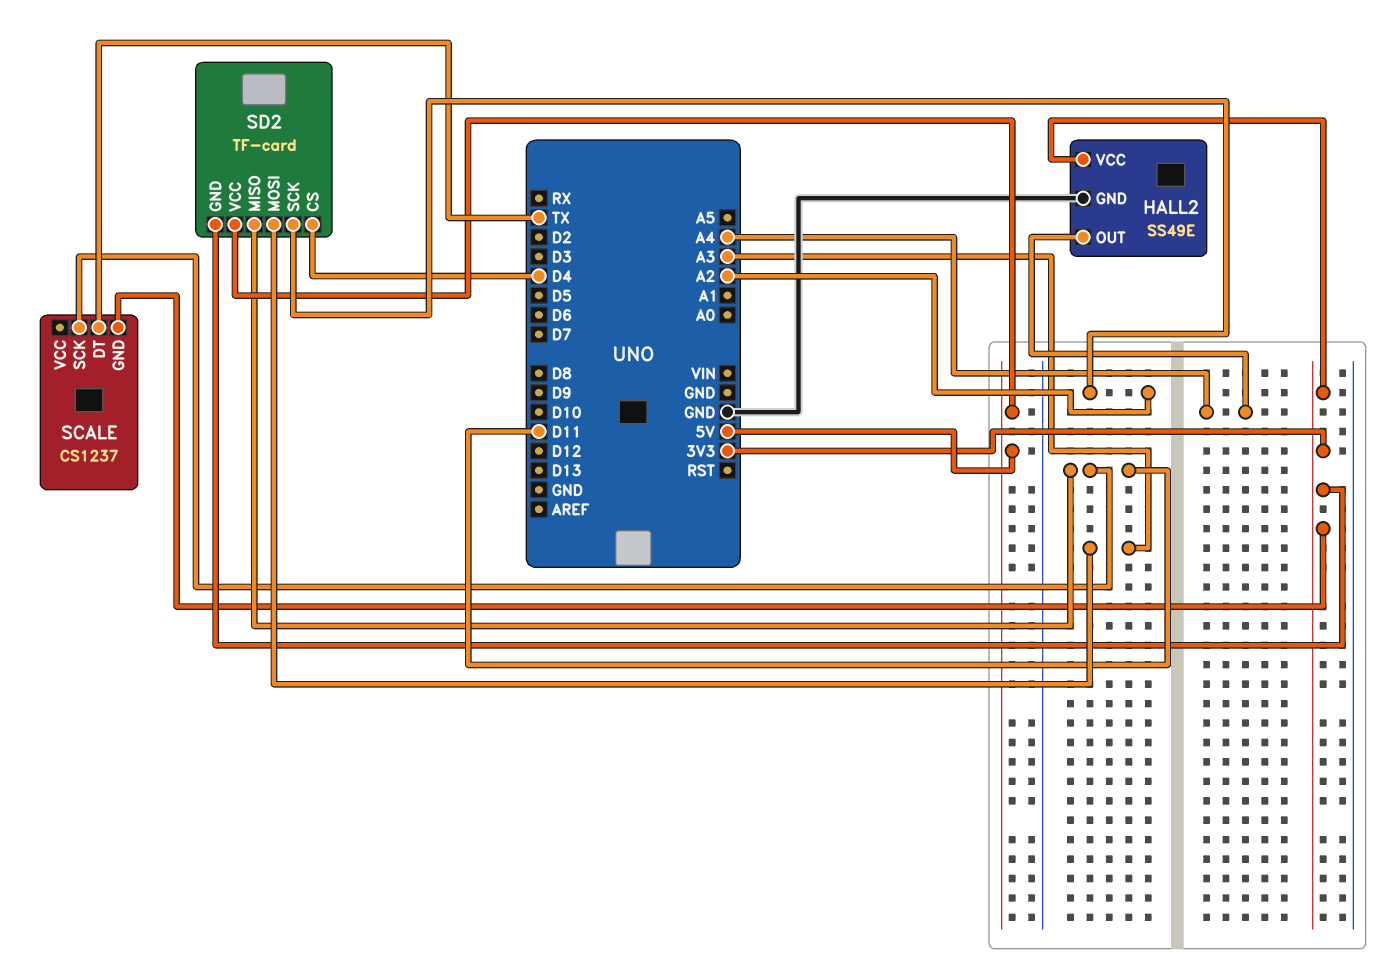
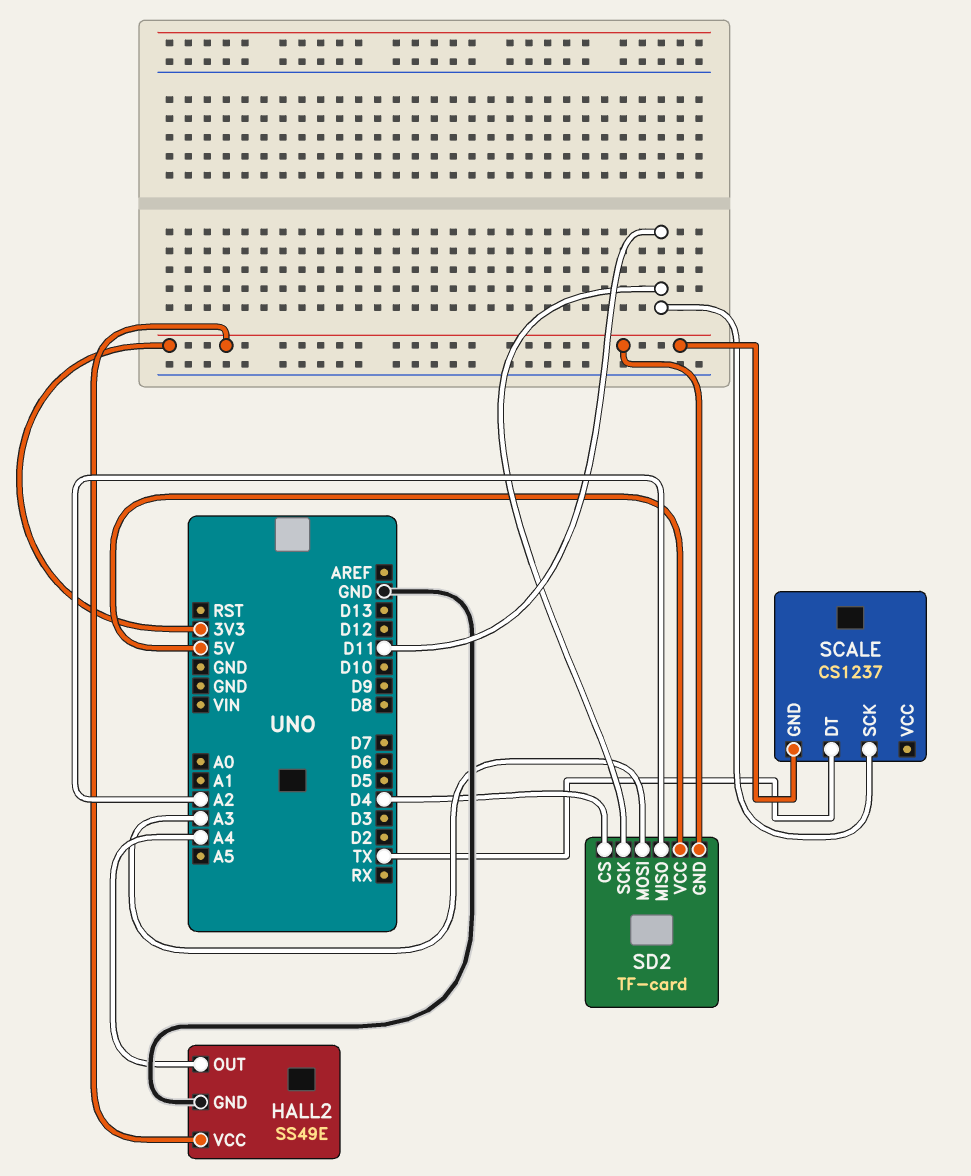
SD2 pin MISO: D11 -> A2
SD2 pin SCK: A2 -> D11

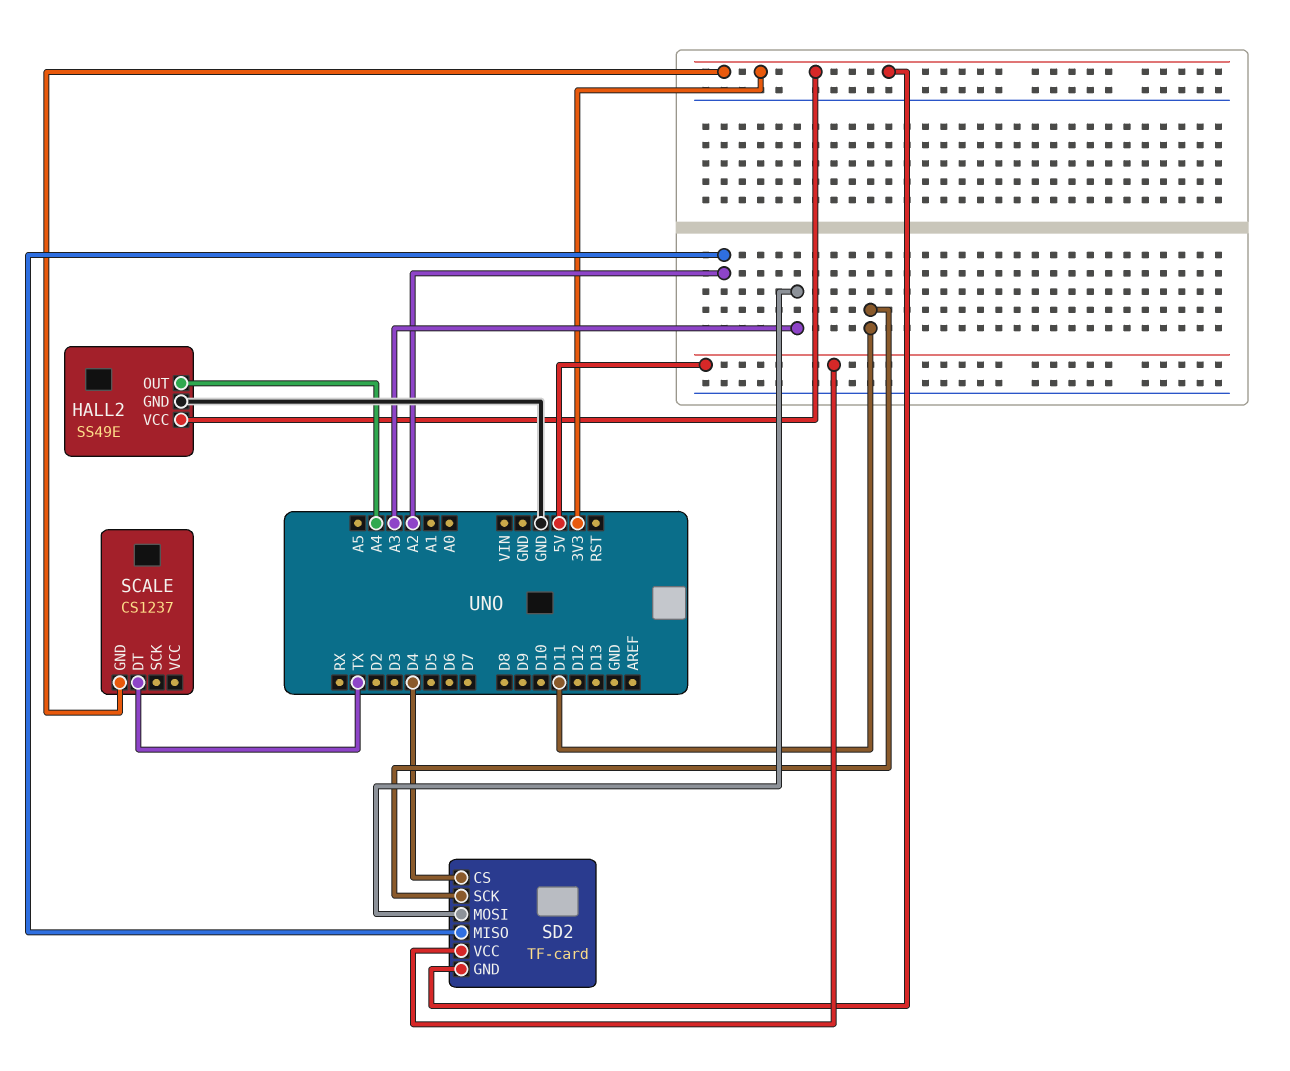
SCALE pin SCK: D11 -> none

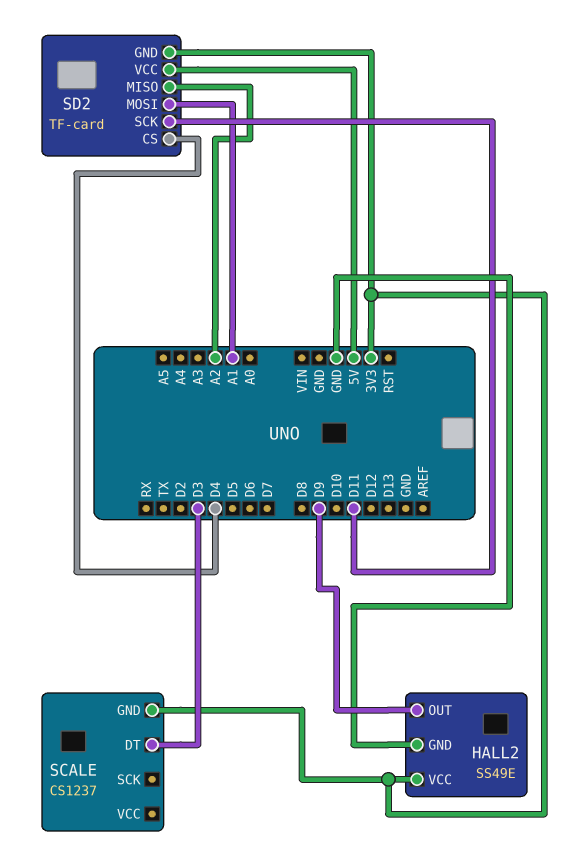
HALL2 pin OUT: A4 -> D9
SCALE pin DT: TX -> D3
SD2 pin MOSI: A3 -> A1

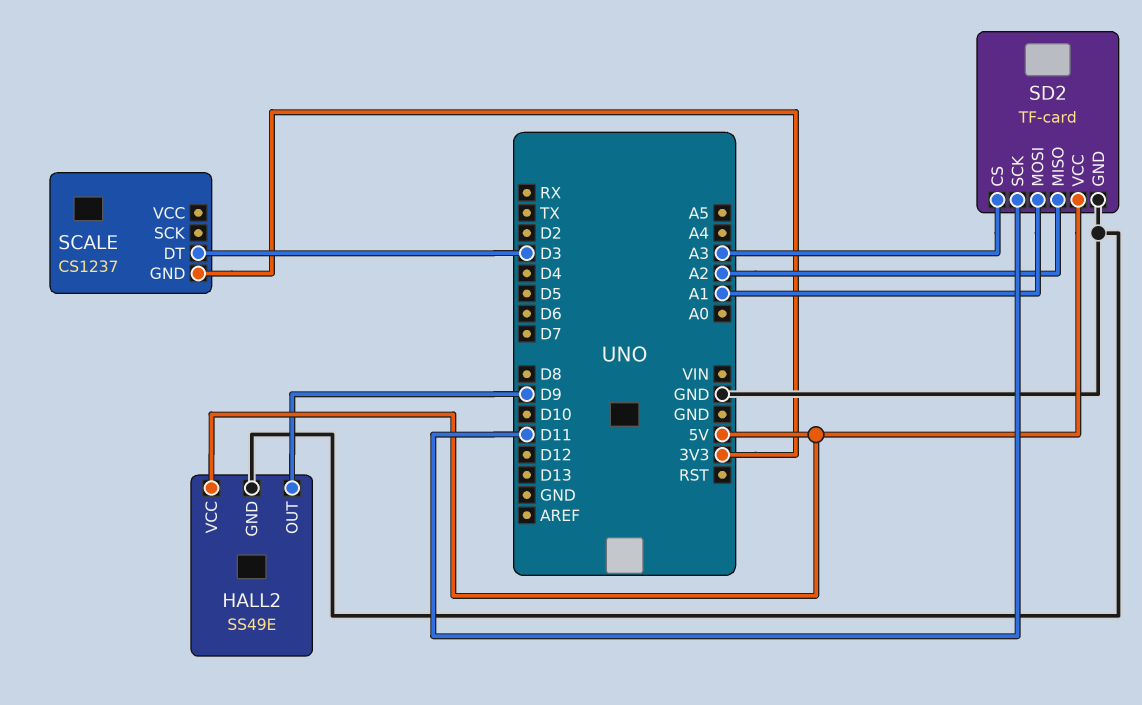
HALL2 pin VCC: 3V3 -> 5V
SD2 pin CS: D4 -> A3
SD2 pin GND: 3V3 -> GND

